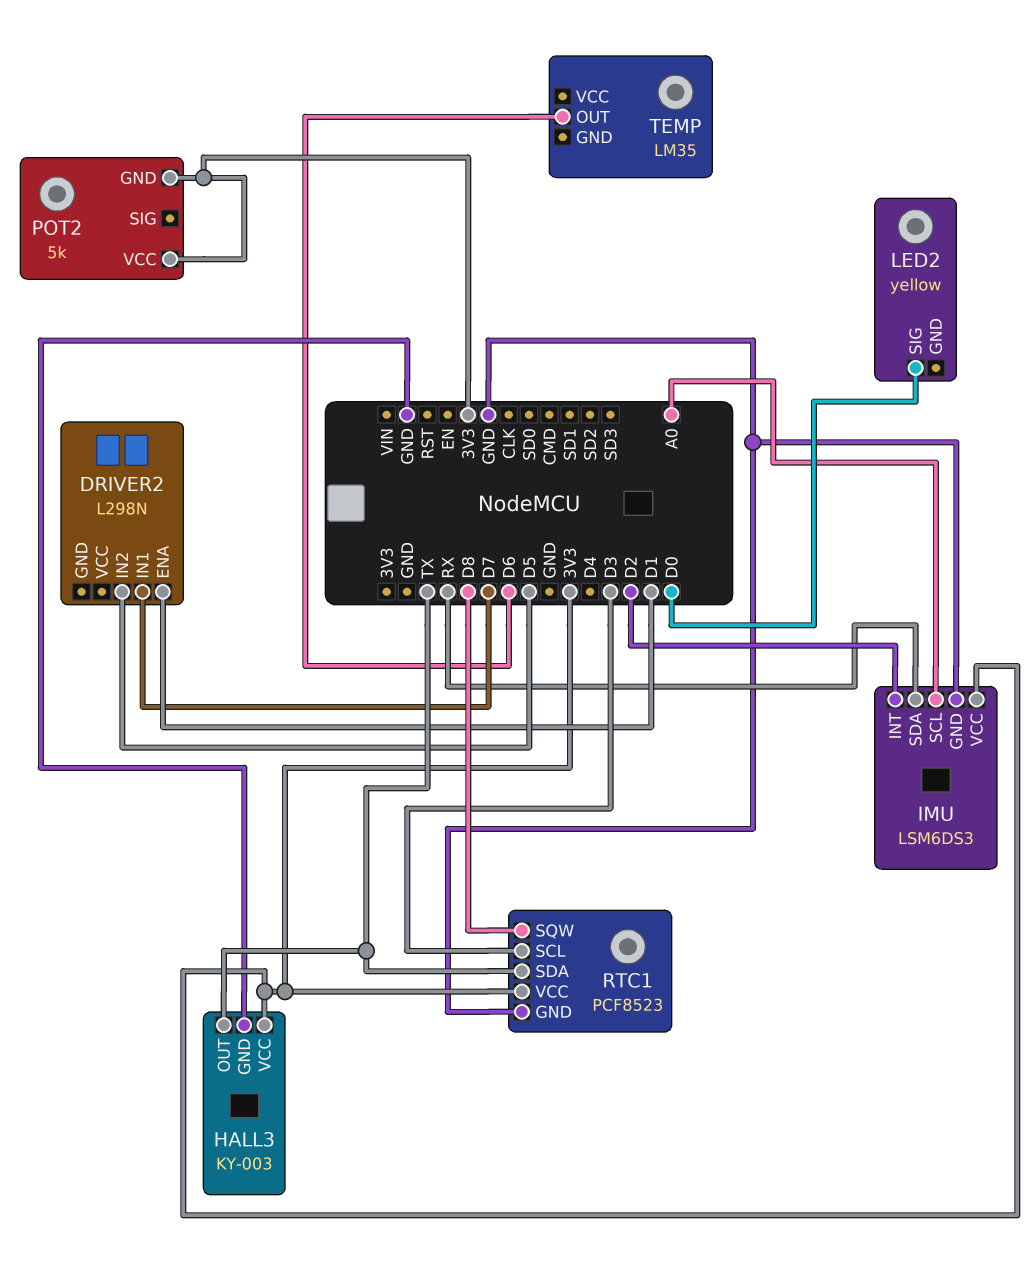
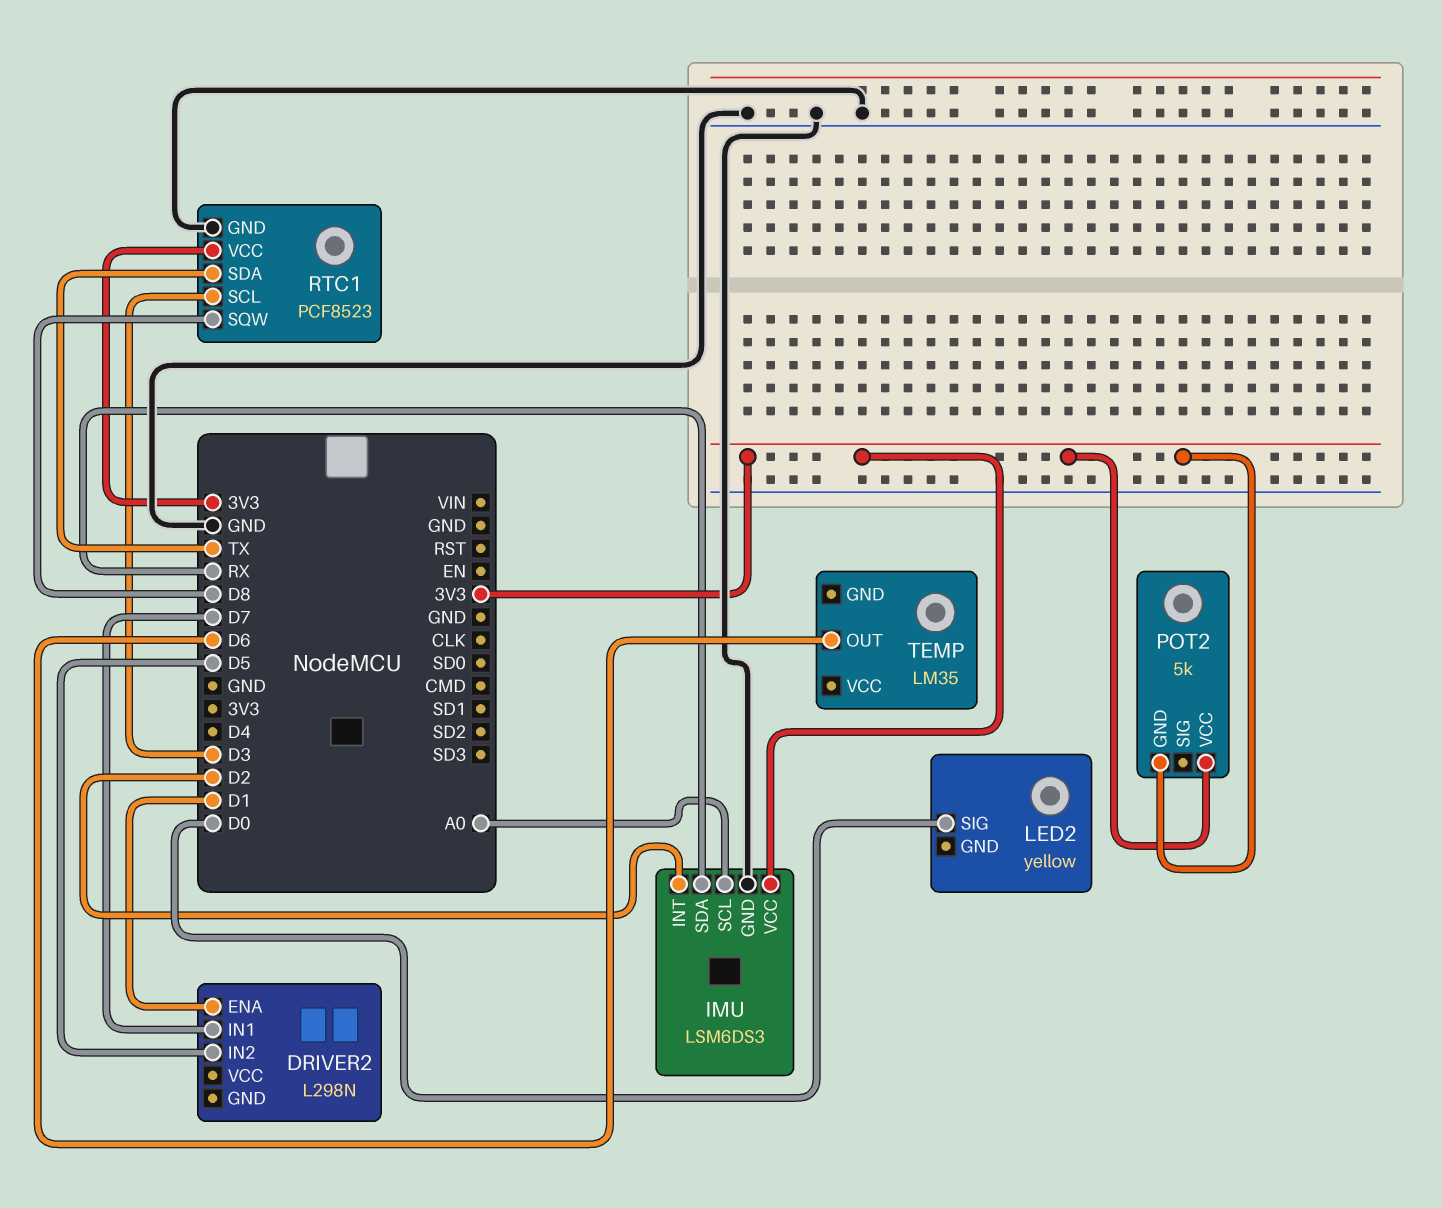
HALL3: KY-003 -> none
HALL3 pin GND: GND -> none
HALL3 pin OUT: TX -> none
HALL3 pin VCC: 3V3 -> none

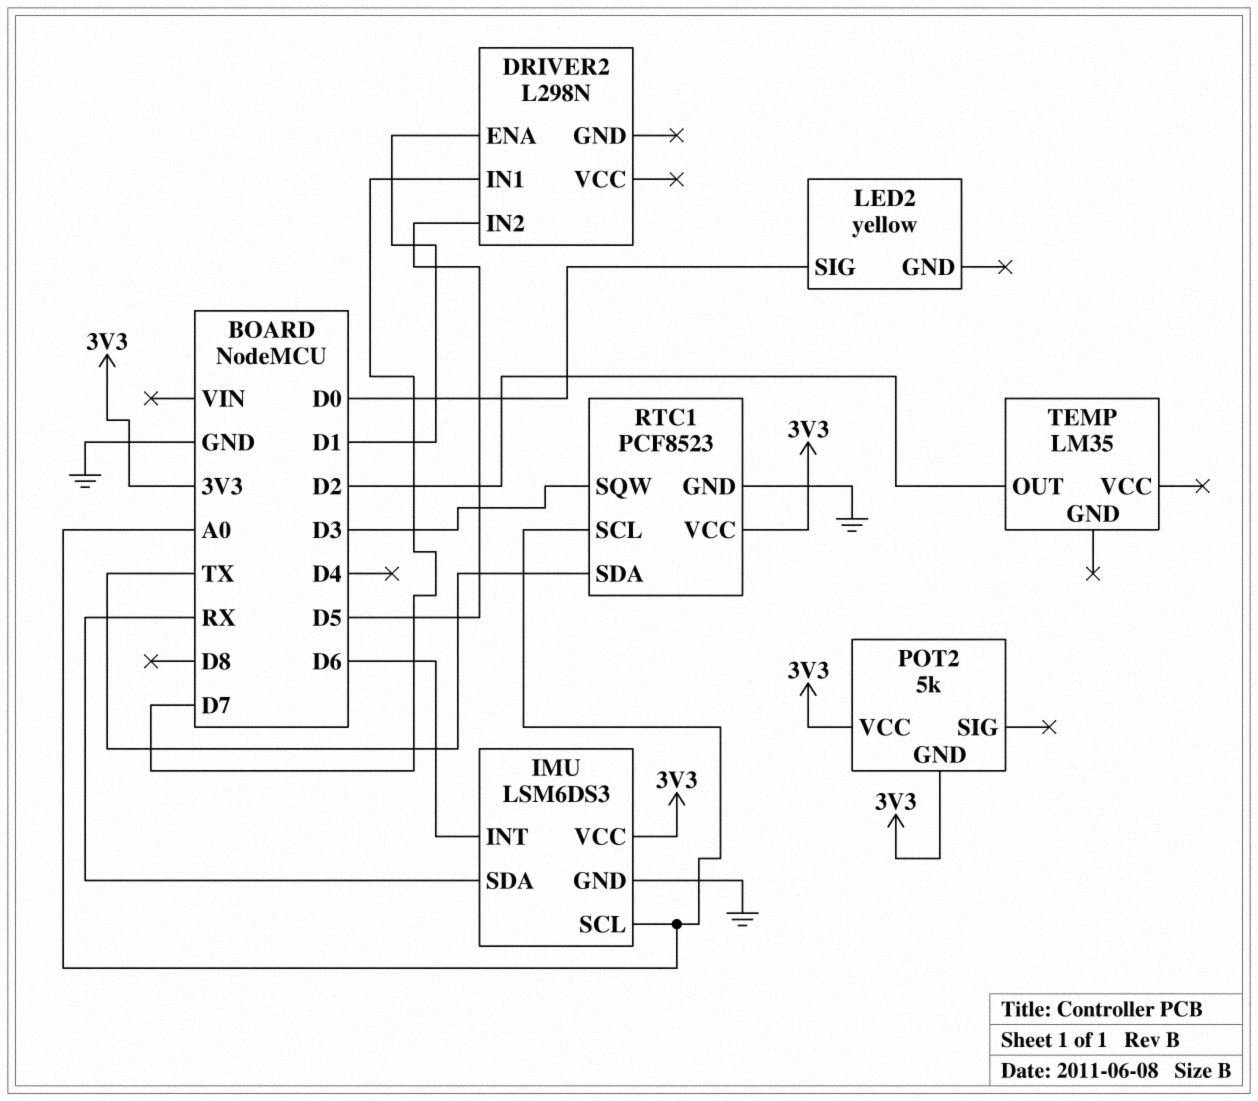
IMU pin INT: D2 -> D6
RTC1 pin SCL: D3 -> A0
RTC1 pin SQW: D8 -> D3
TEMP pin OUT: D6 -> D2

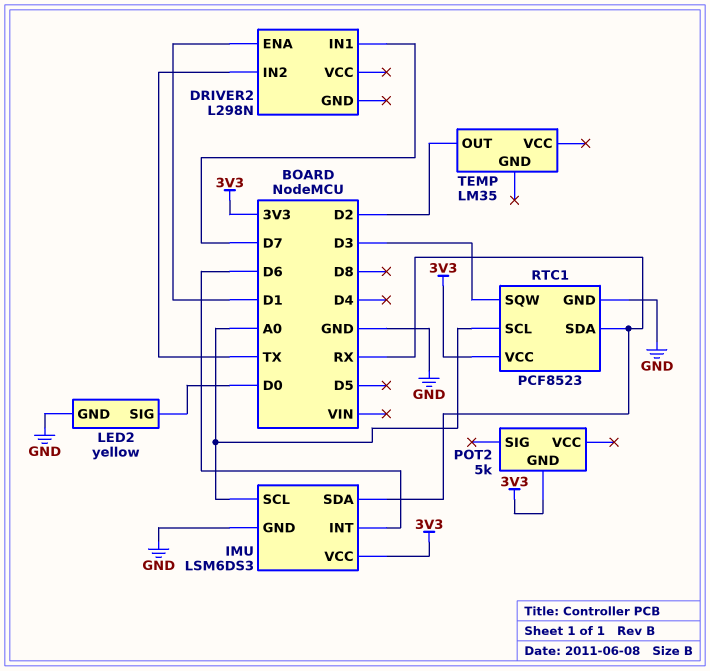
DRIVER2 pin IN2: D5 -> TX
LED2 pin GND: none -> GND
POT2 pin VCC: 3V3 -> none
RTC1 pin SDA: TX -> RX

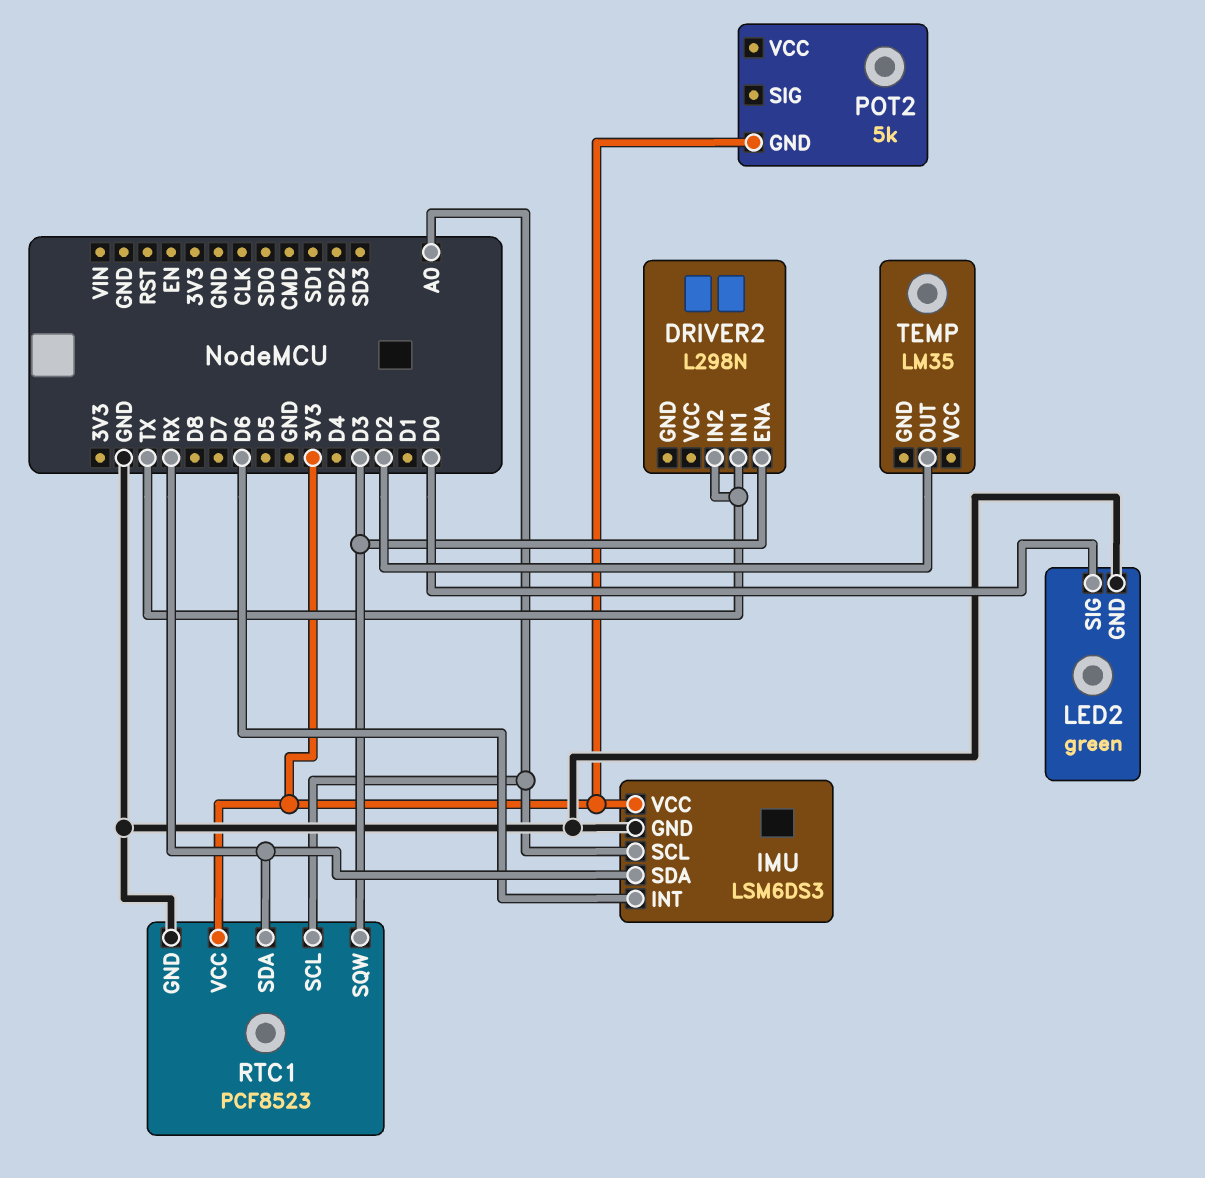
DRIVER2 pin ENA: D1 -> D3
DRIVER2 pin IN1: D7 -> TX
LED2: yellow -> green

